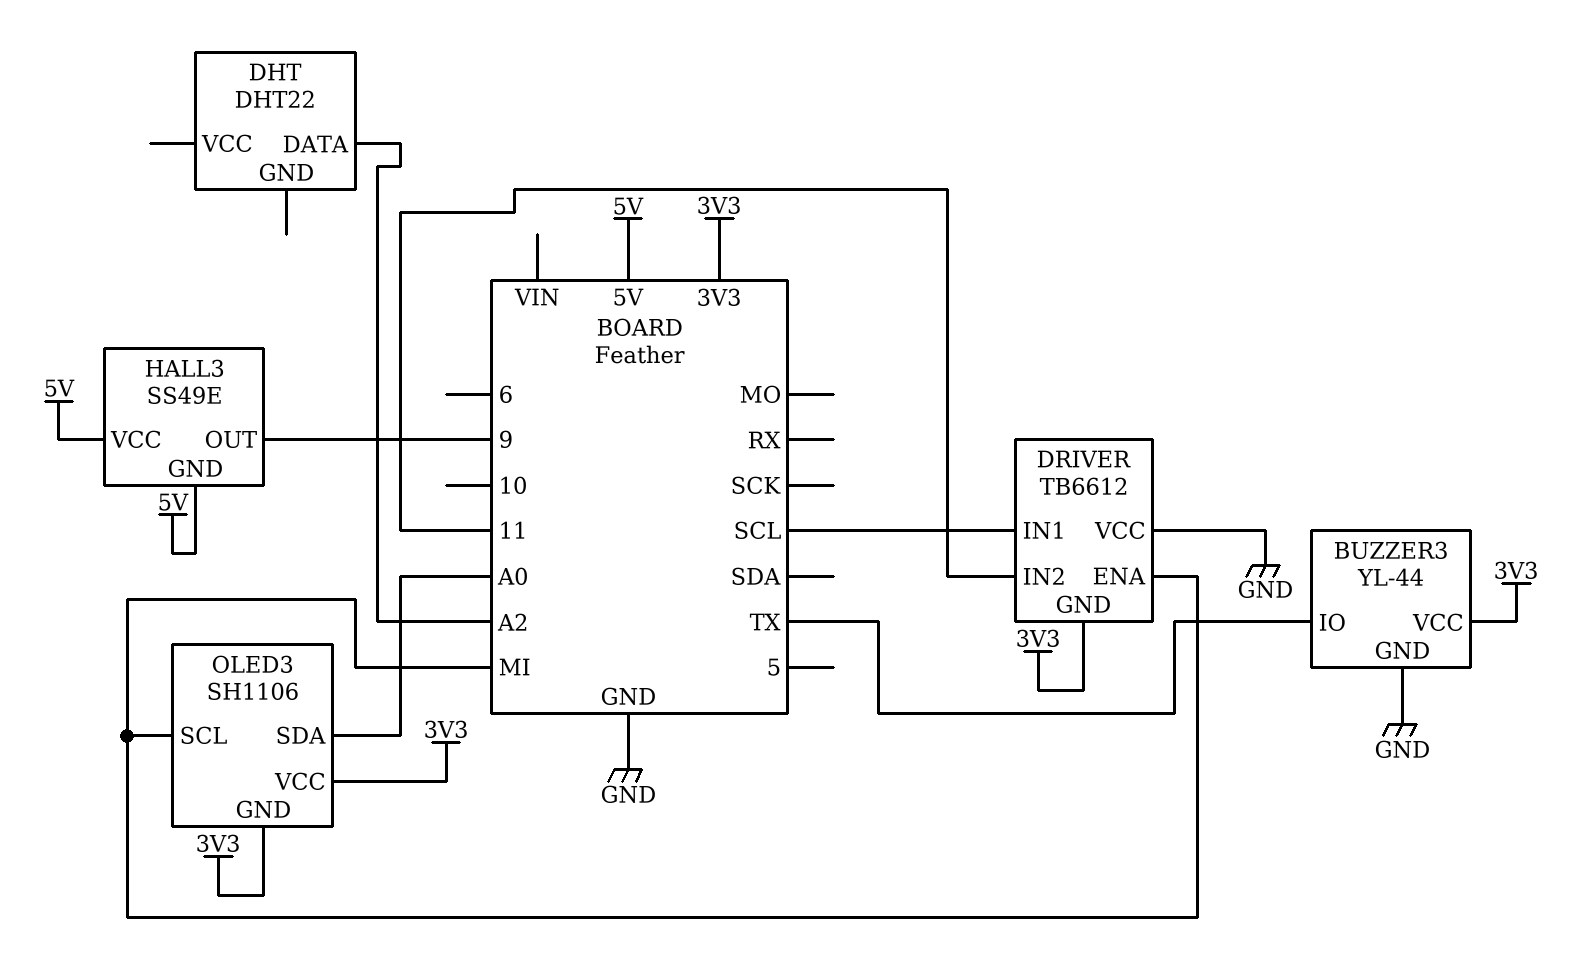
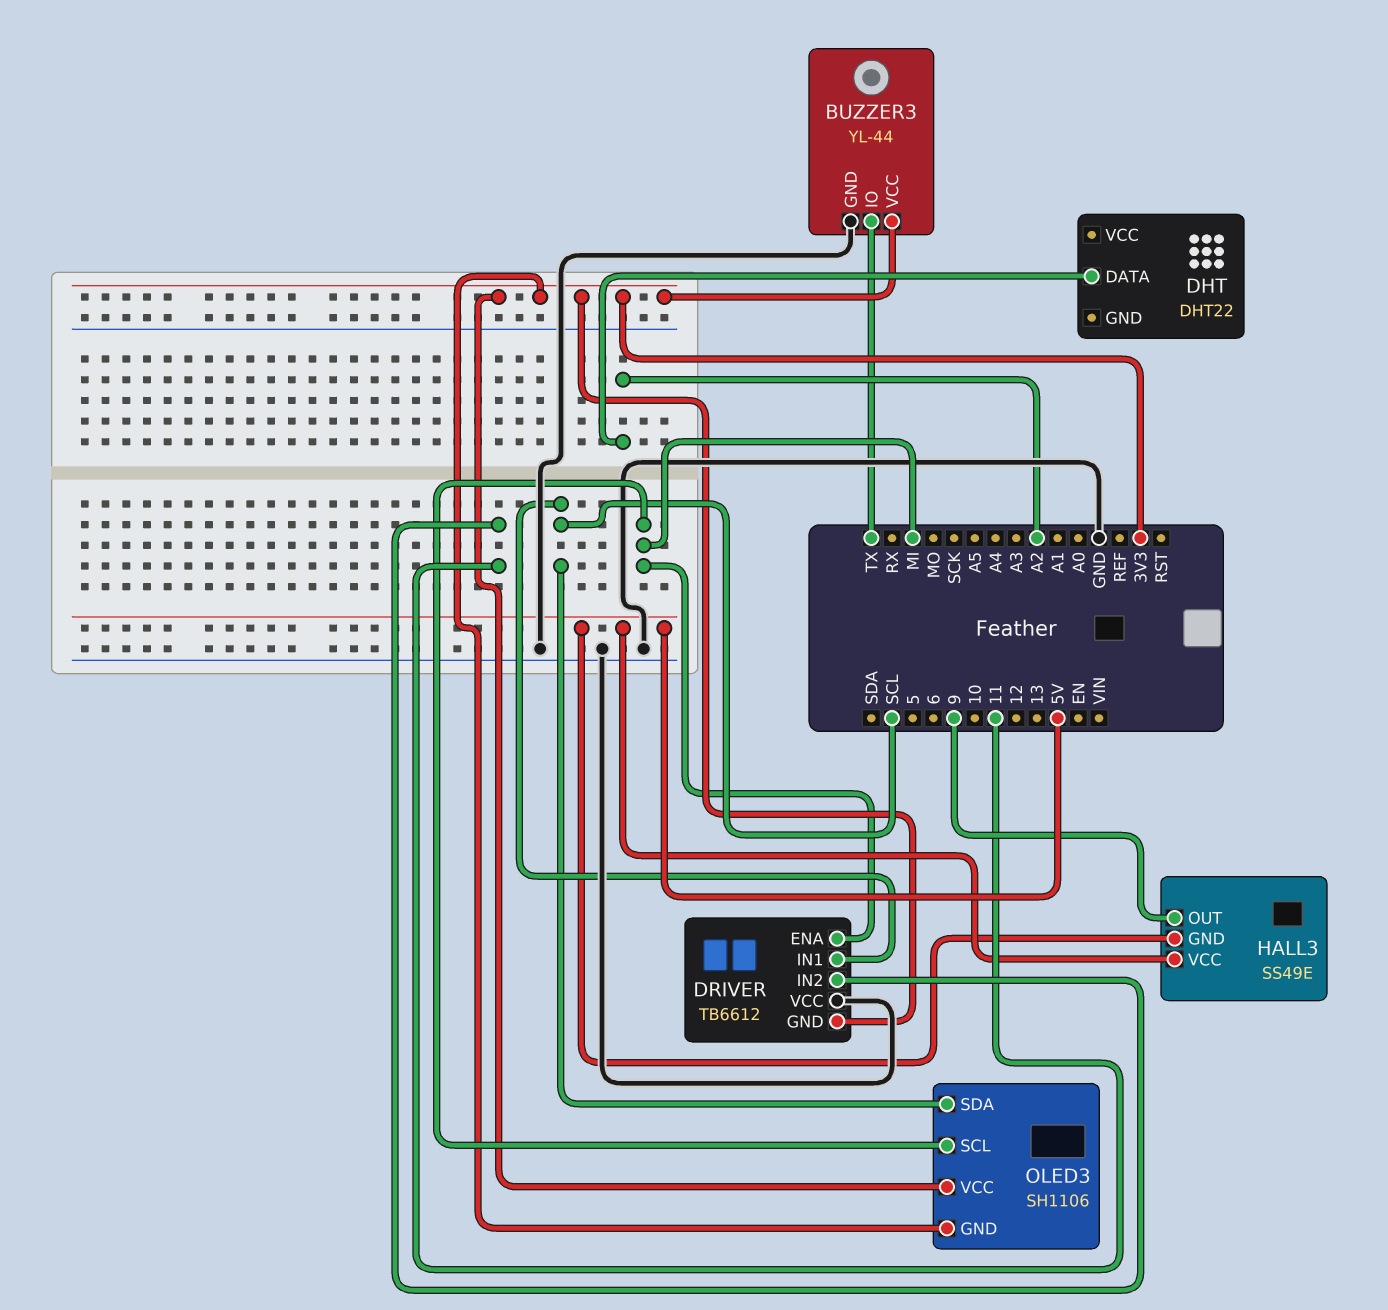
OLED3 pin SDA: A0 -> SCL

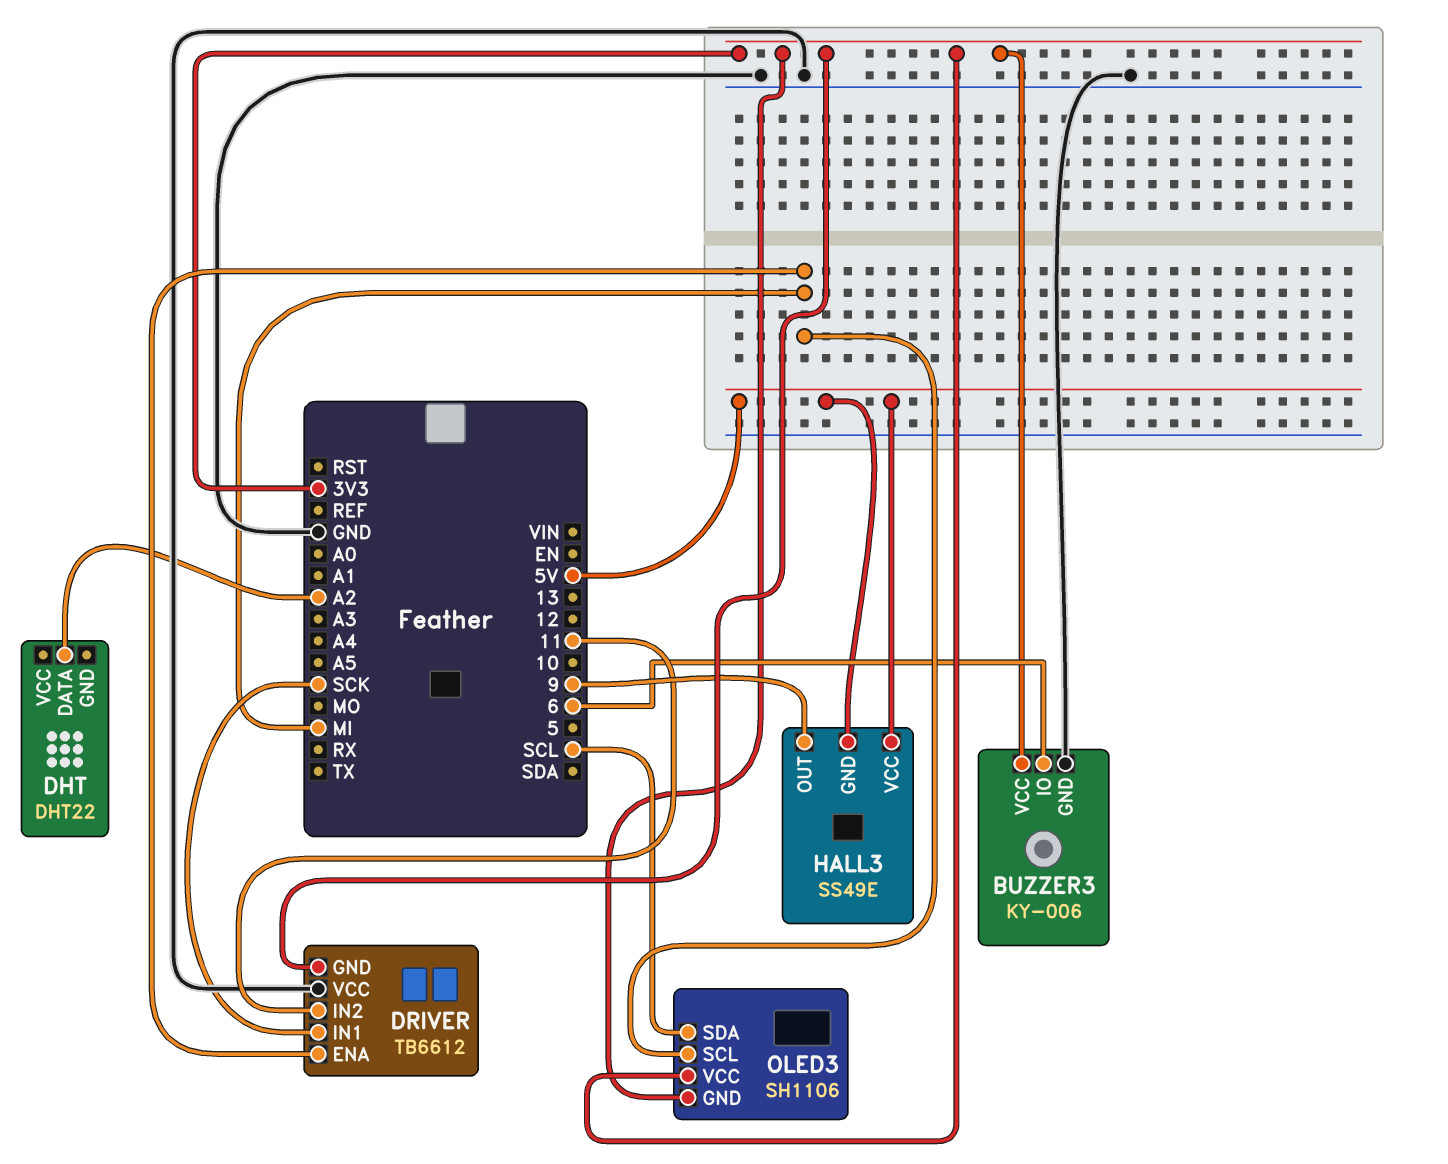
BUZZER3: YL-44 -> KY-006
BUZZER3 pin IO: TX -> 6
DRIVER pin IN1: SCL -> SCK

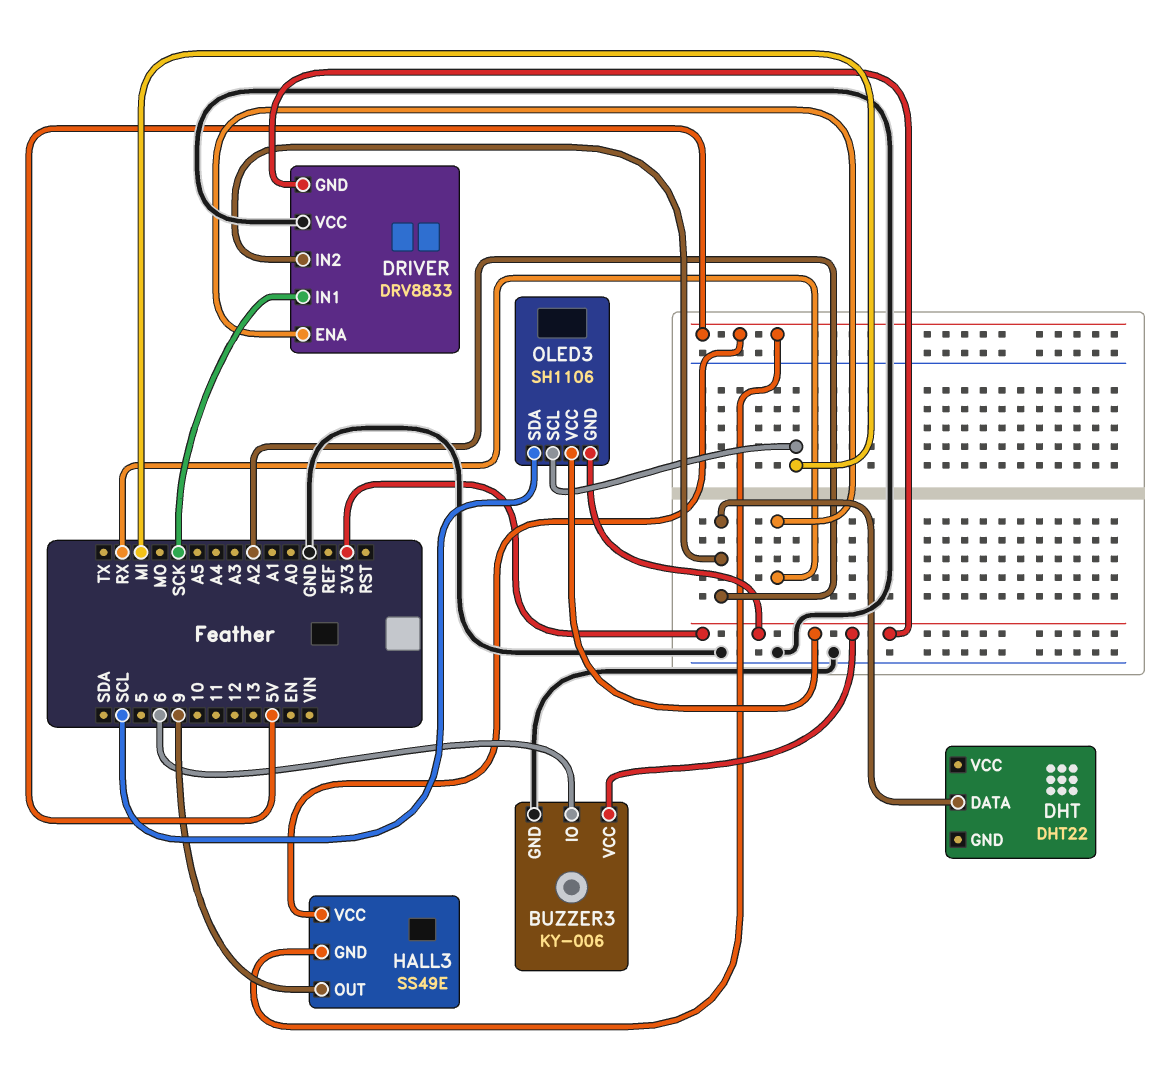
DRIVER: TB6612 -> DRV8833
DRIVER pin ENA: MI -> RX
DRIVER pin IN2: 11 -> A2

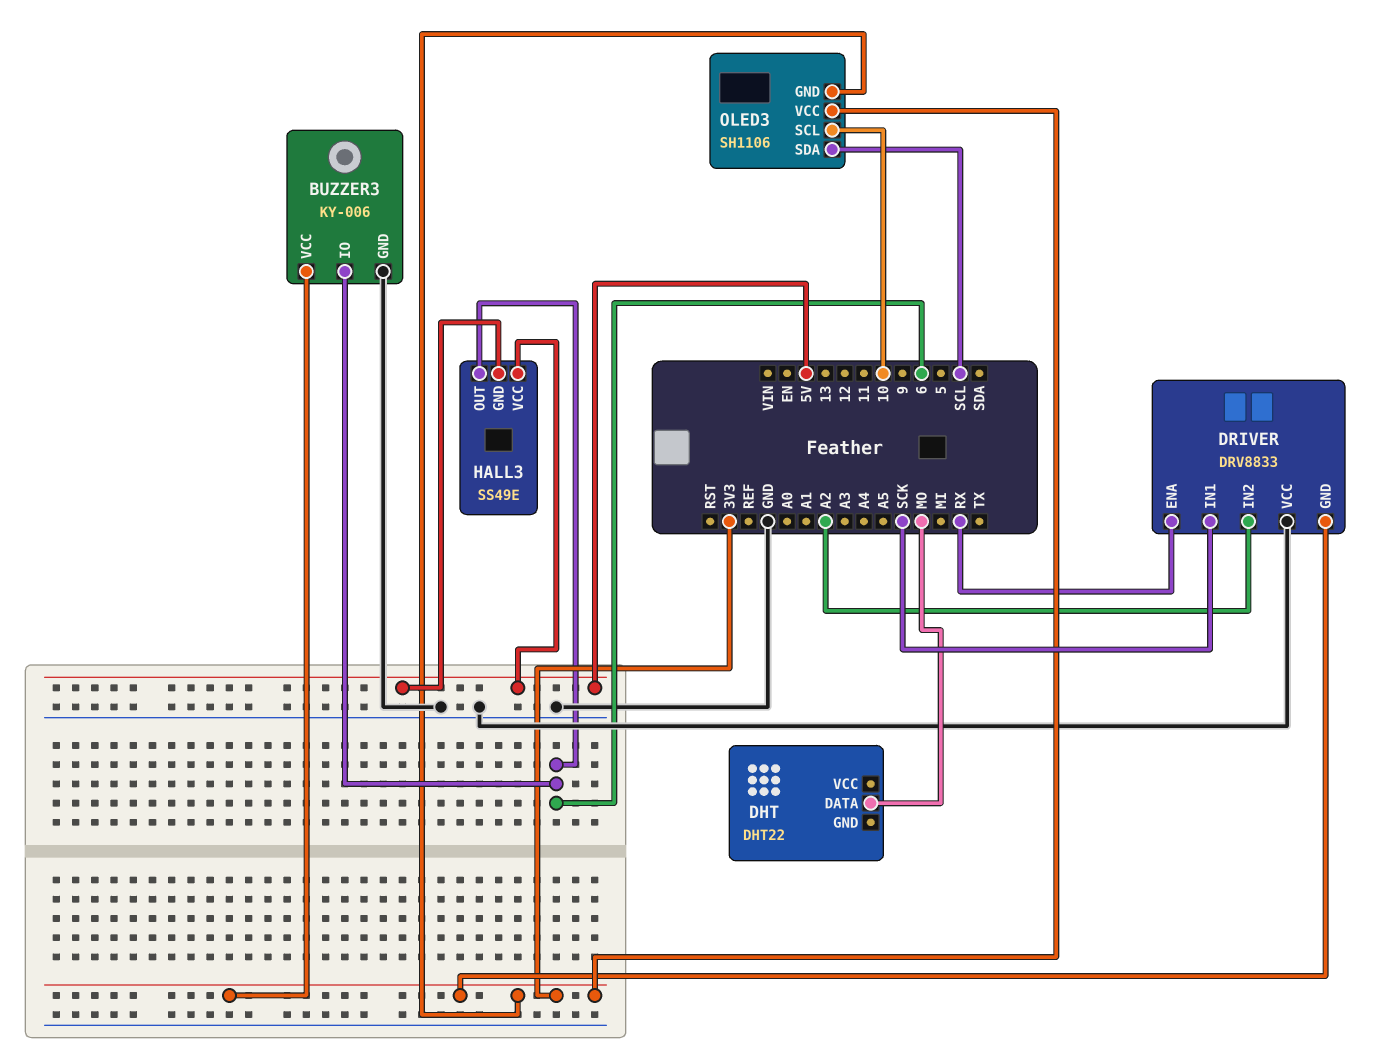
DHT pin DATA: A2 -> MO
HALL3 pin OUT: 9 -> 6
OLED3 pin SCL: MI -> 10

